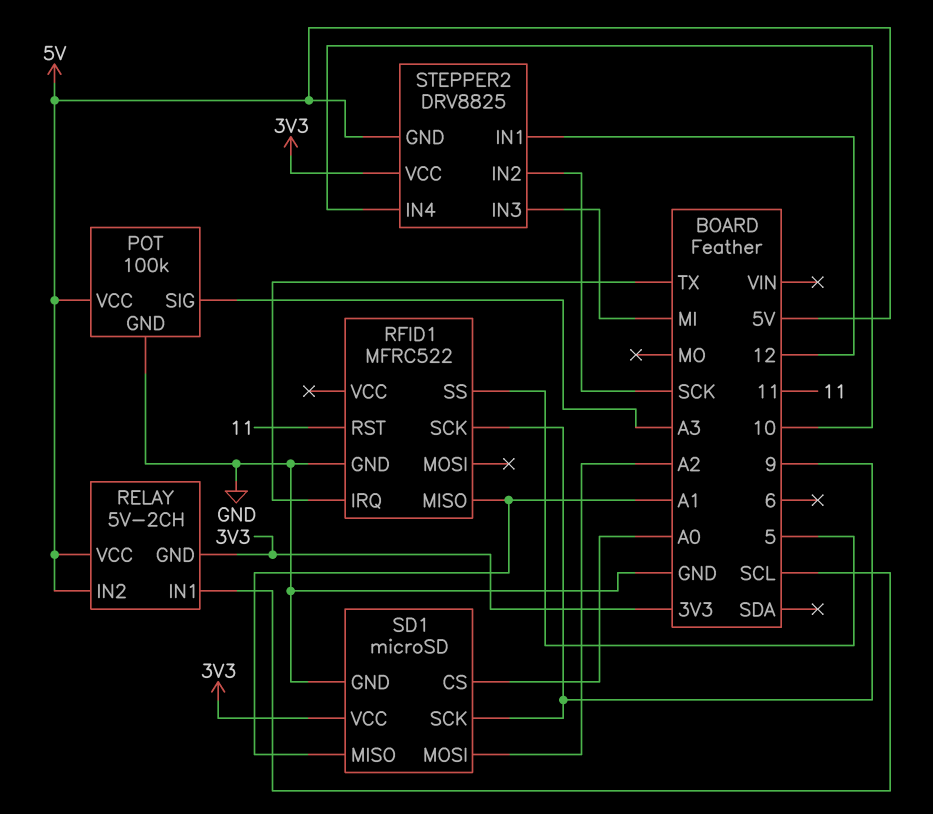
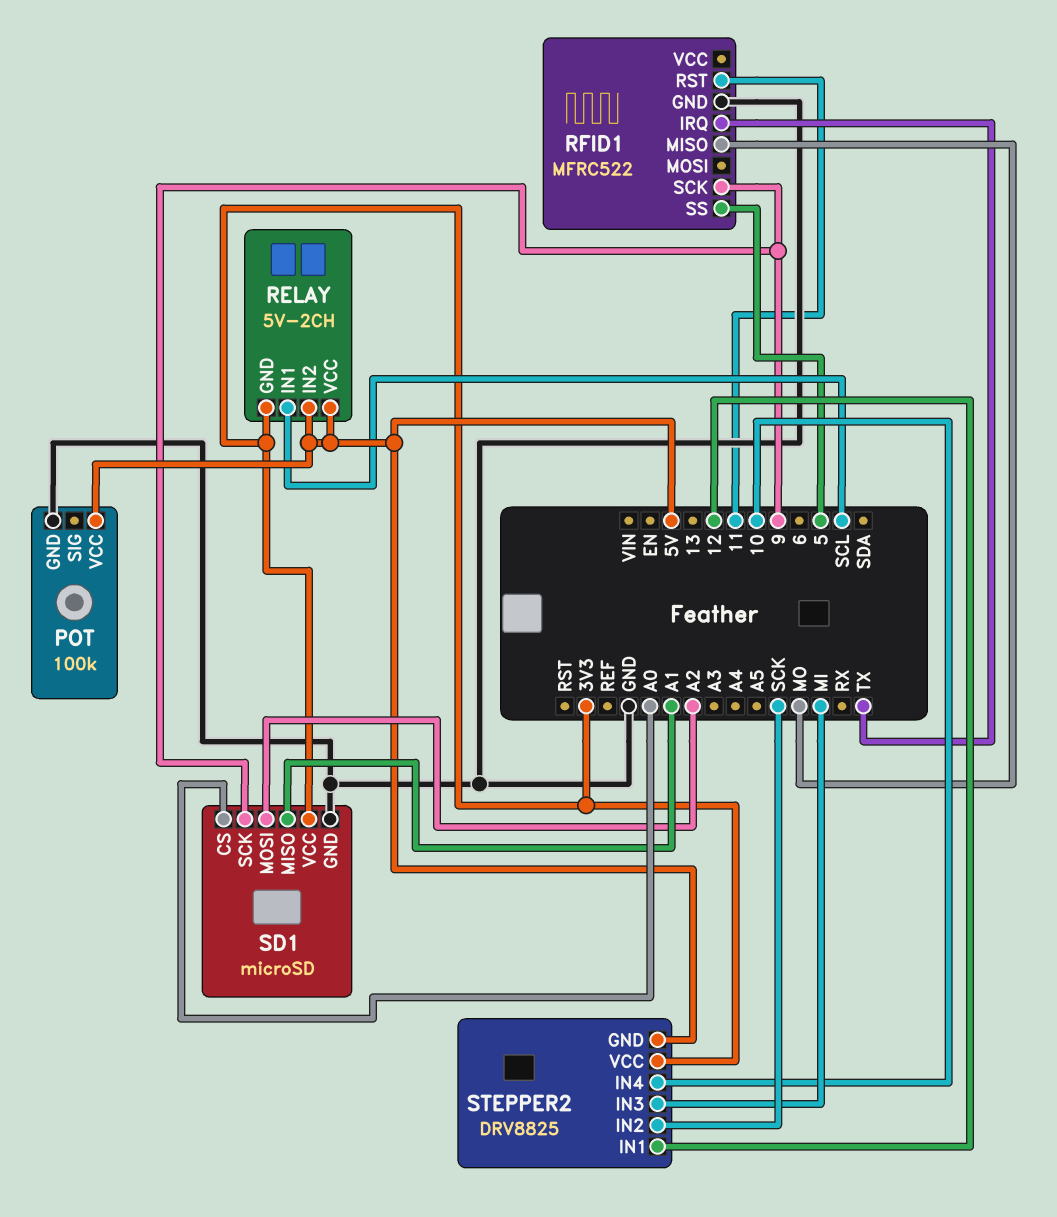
POT pin SIG: A3 -> none
RFID1 pin MISO: A1 -> MO

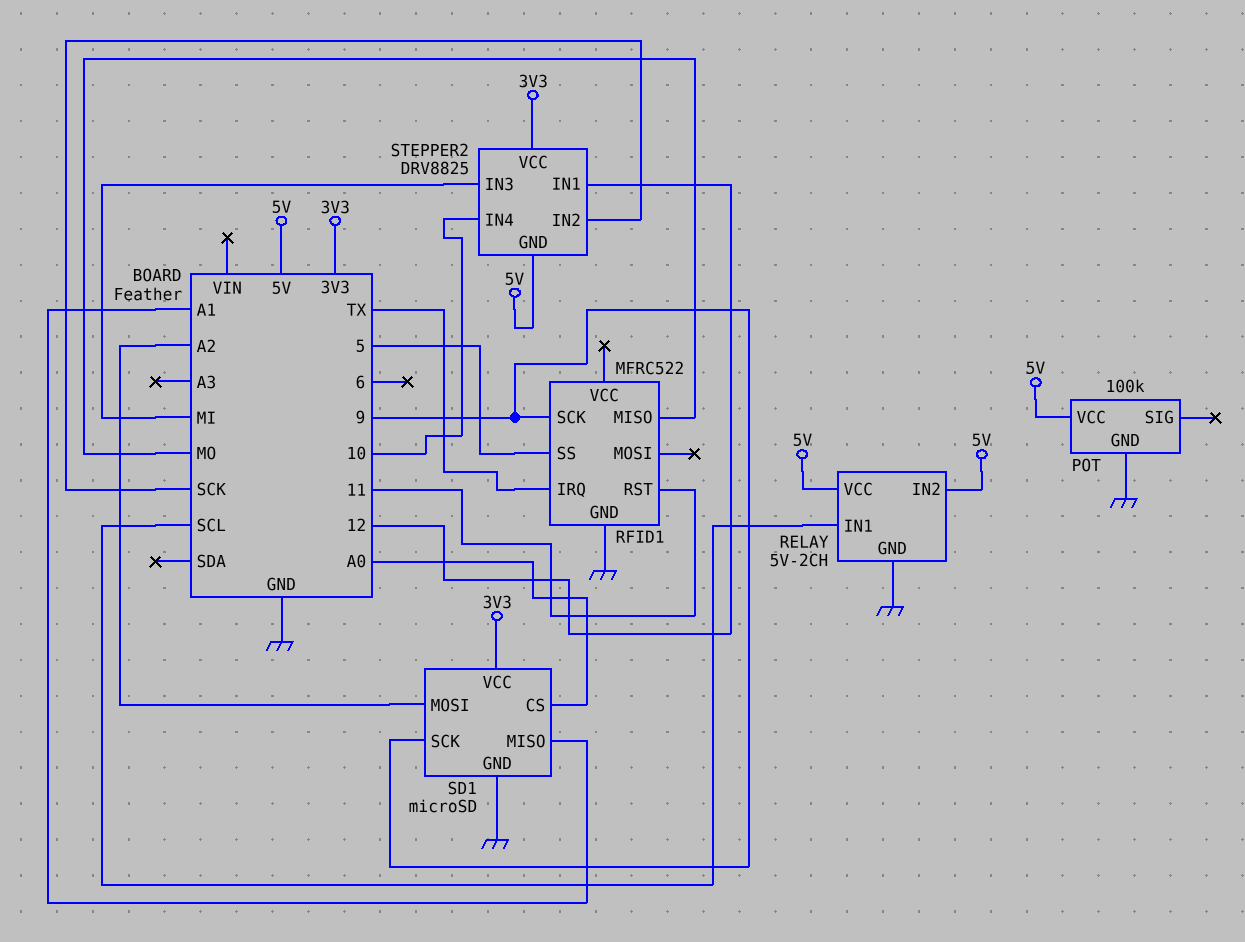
RELAY pin GND: 3V3 -> GND

